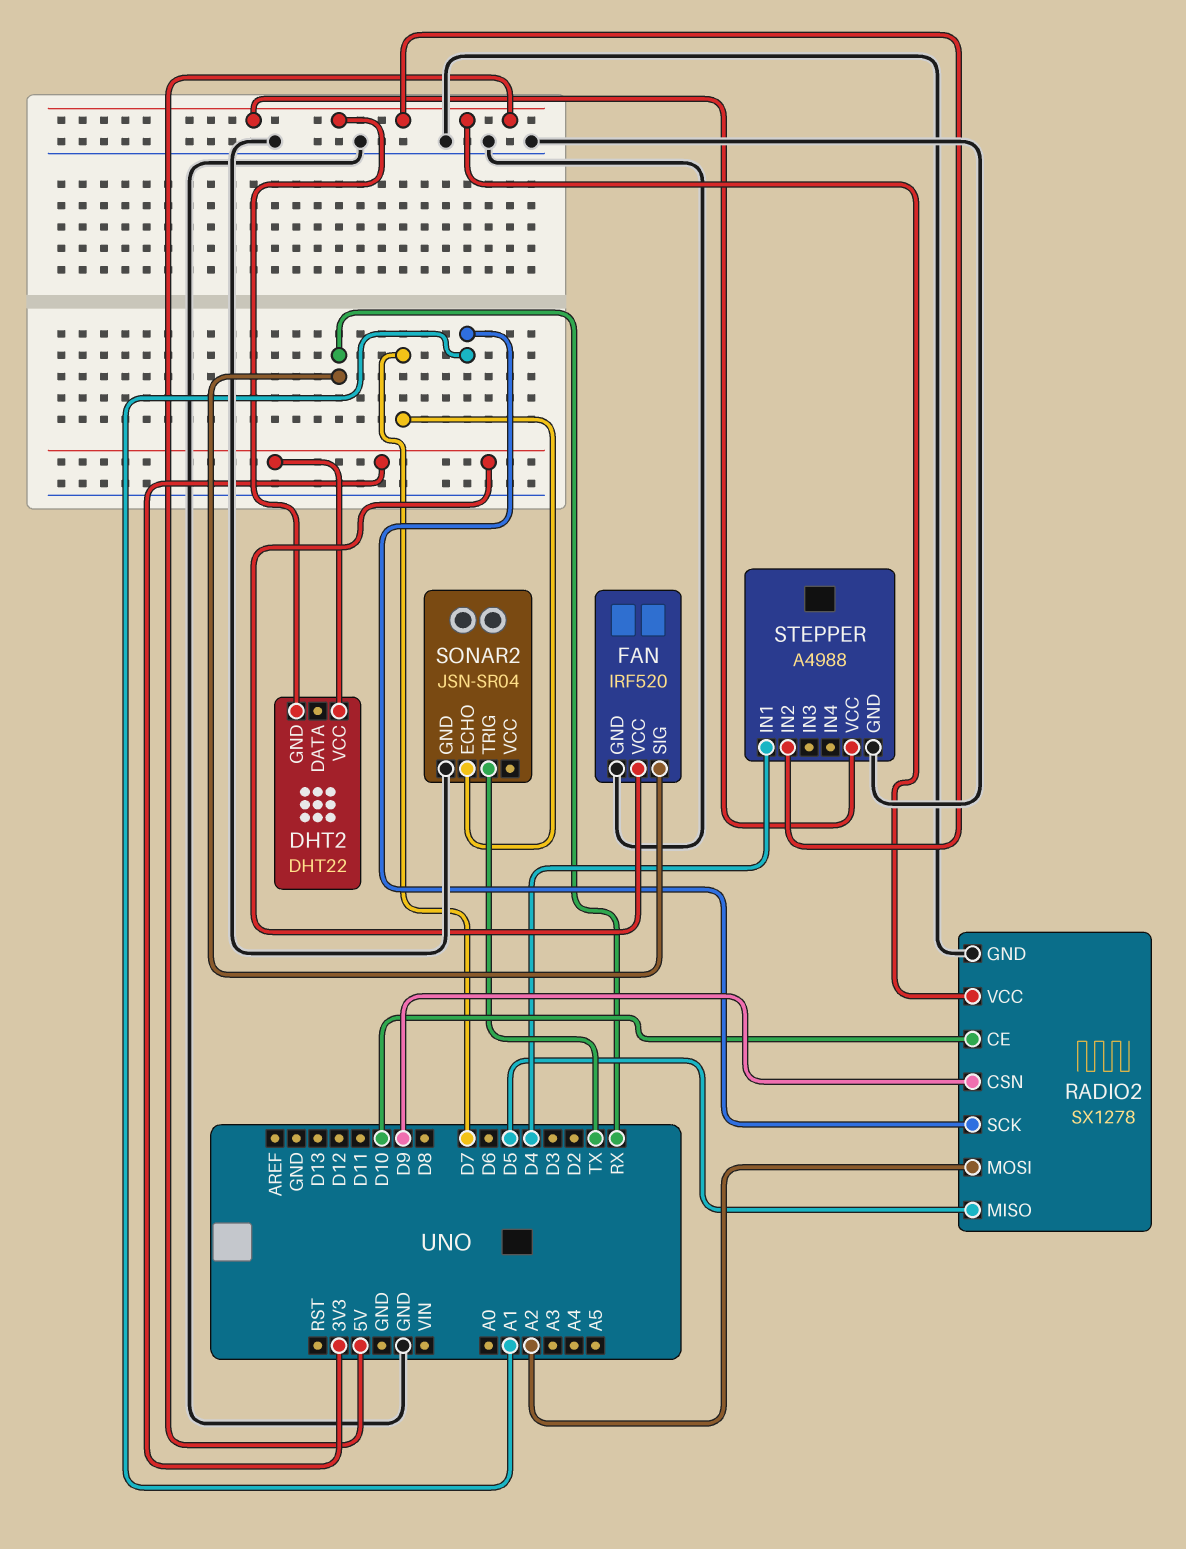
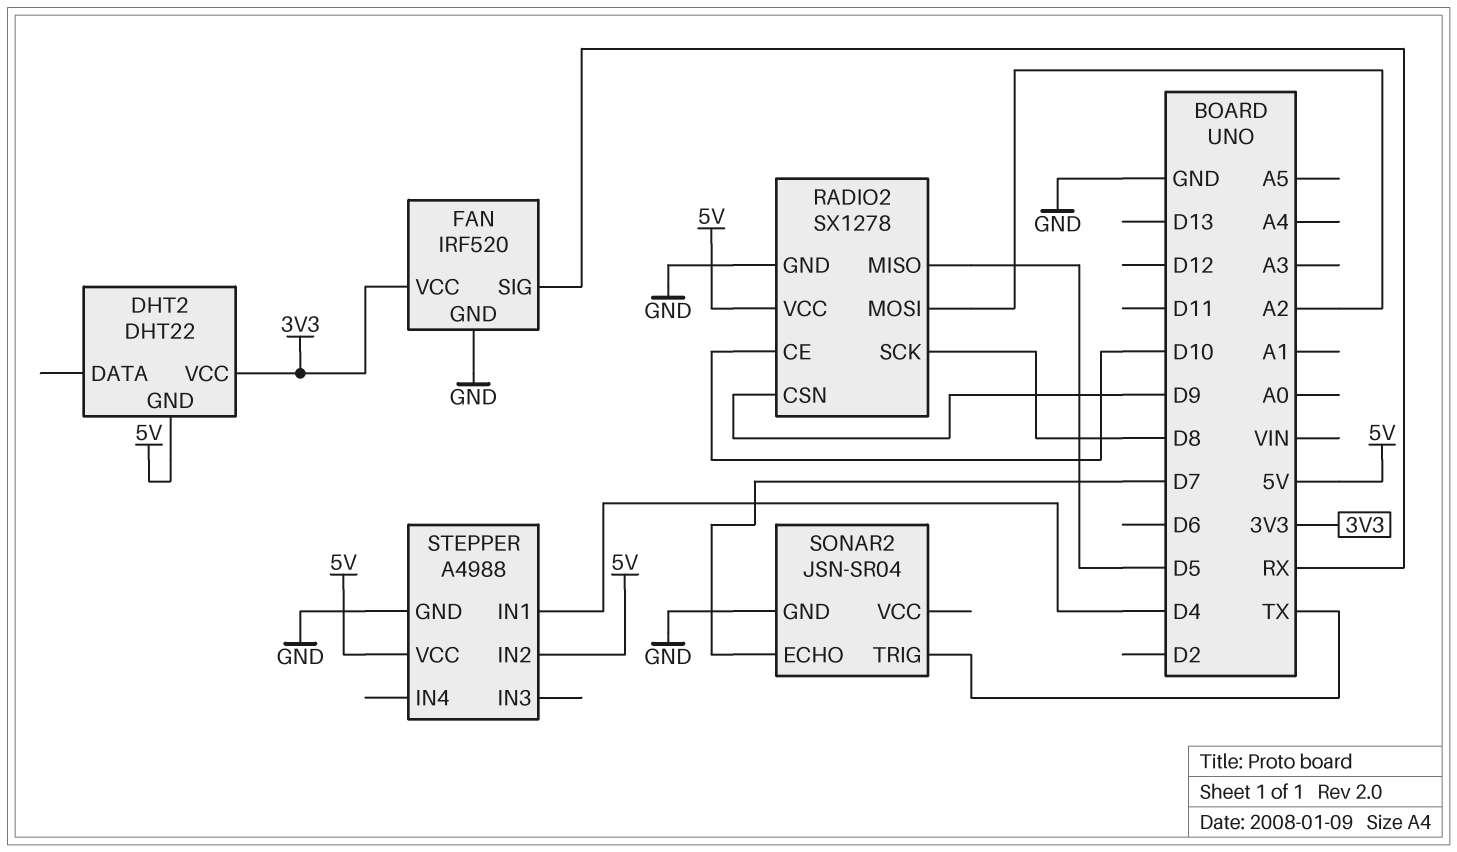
RADIO2 pin SCK: A1 -> D8

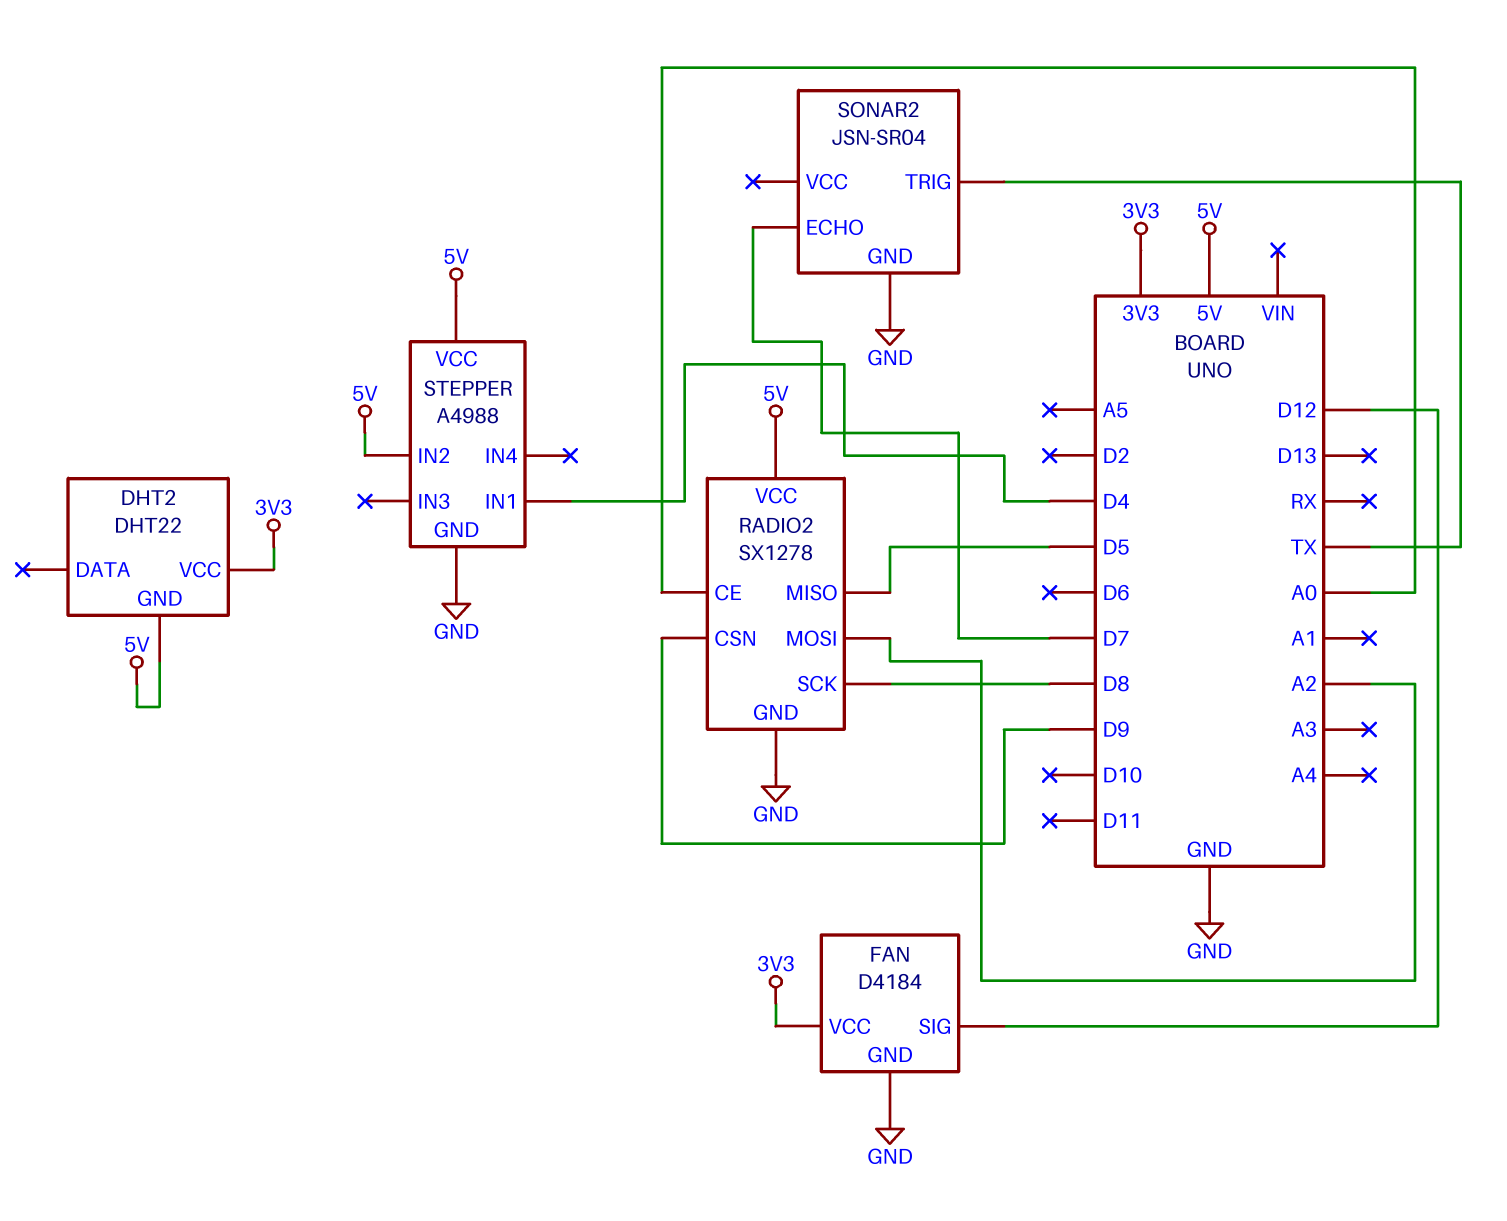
FAN: IRF520 -> D4184
FAN pin SIG: RX -> D12
RADIO2 pin CE: D10 -> A0

